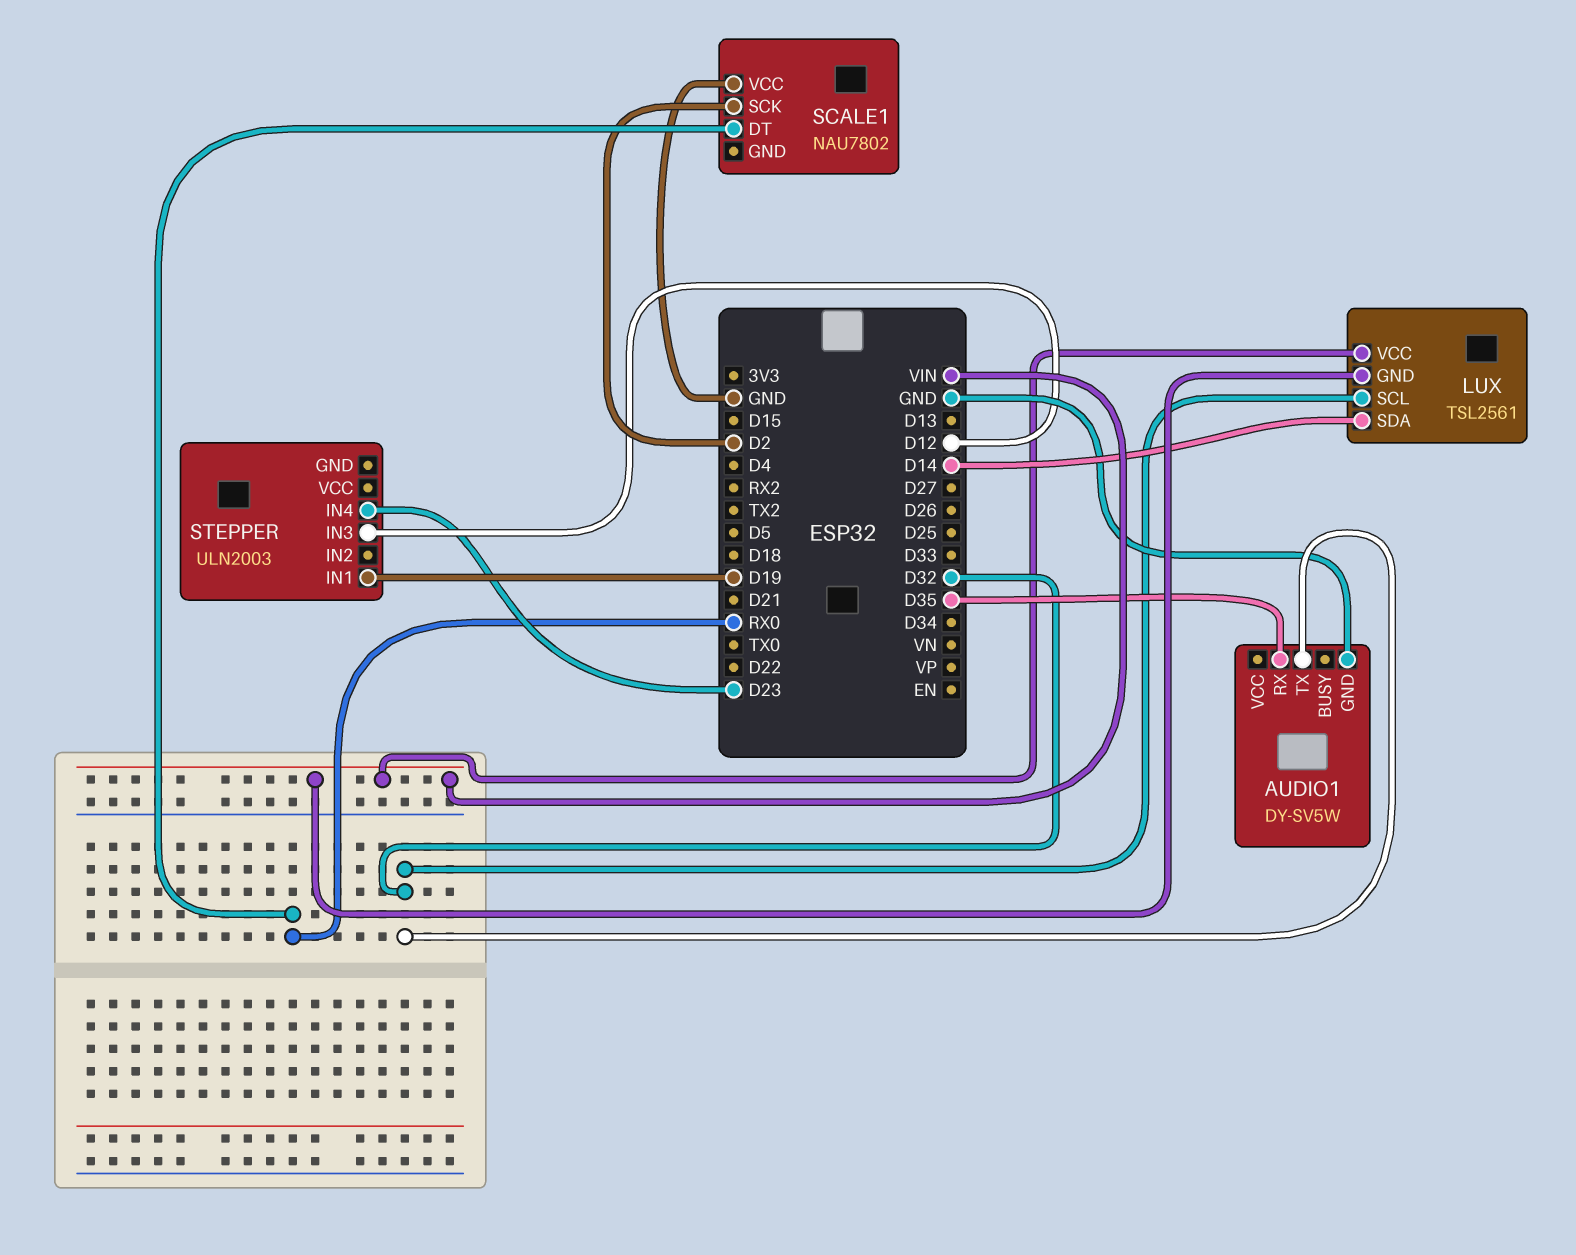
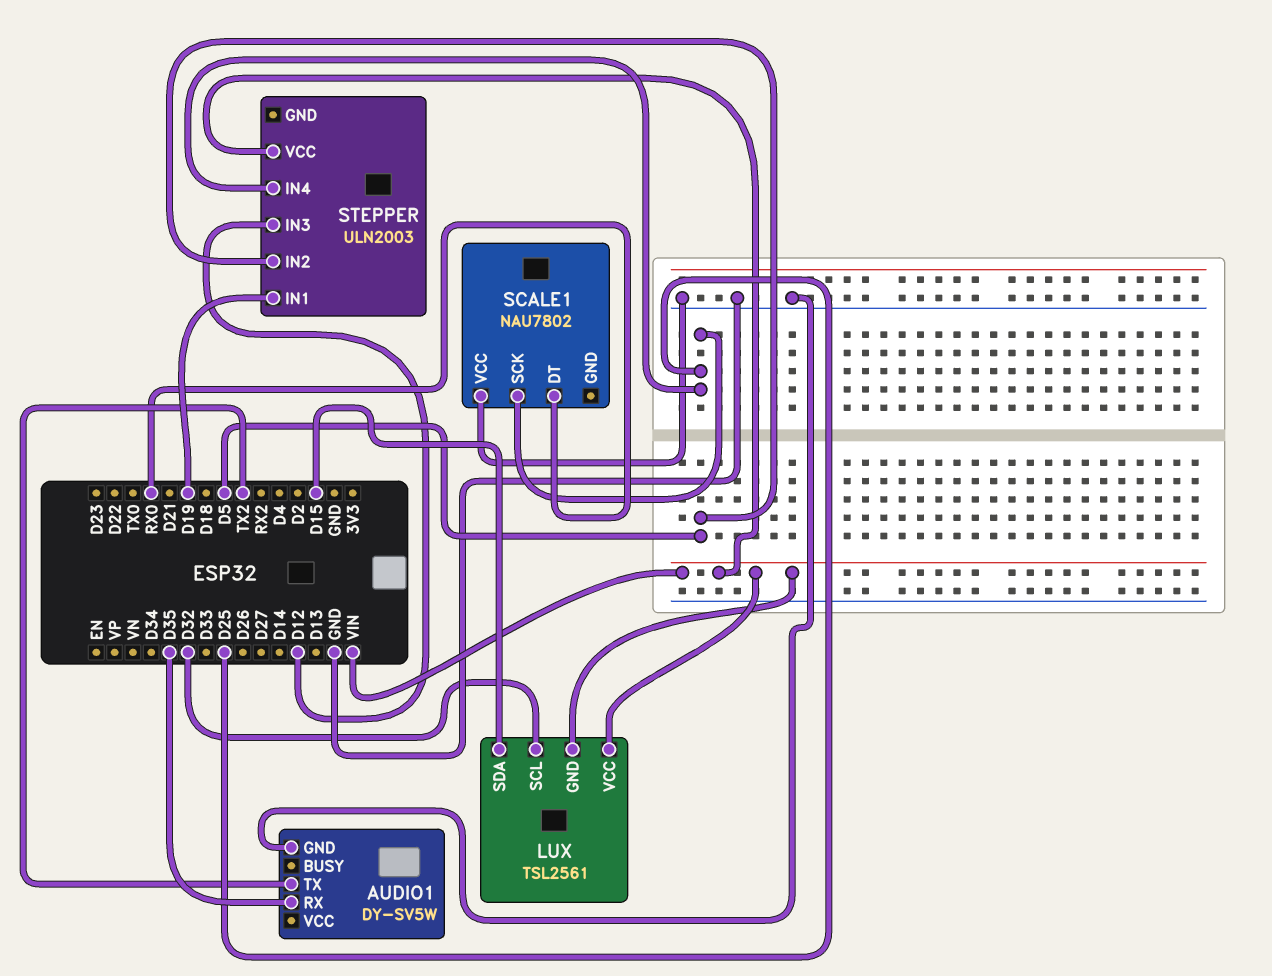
AUDIO1 pin TX: D32 -> TX2
LUX pin SDA: D14 -> D15
SCALE1 pin SCK: D2 -> D25
STEPPER pin IN2: none -> D5
STEPPER pin IN4: D23 -> D25
STEPPER pin VCC: none -> VIN

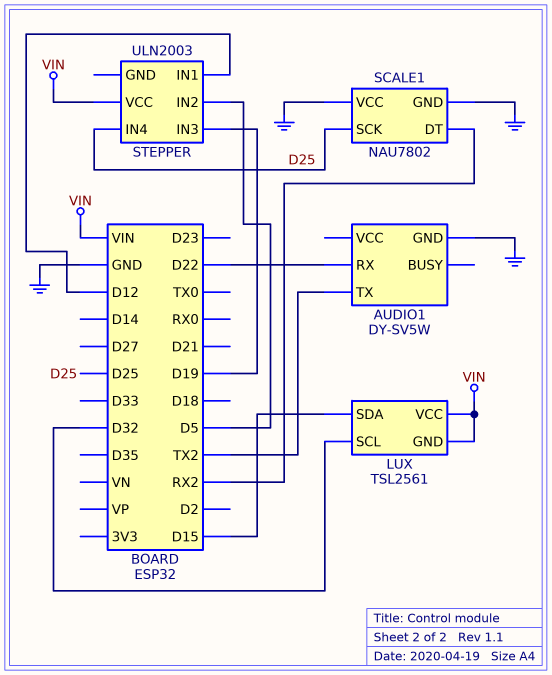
AUDIO1 pin RX: D35 -> D22
SCALE1 pin DT: RX0 -> RX2
SCALE1 pin GND: none -> GND
STEPPER pin IN1: D19 -> D12
STEPPER pin IN3: D12 -> D19

